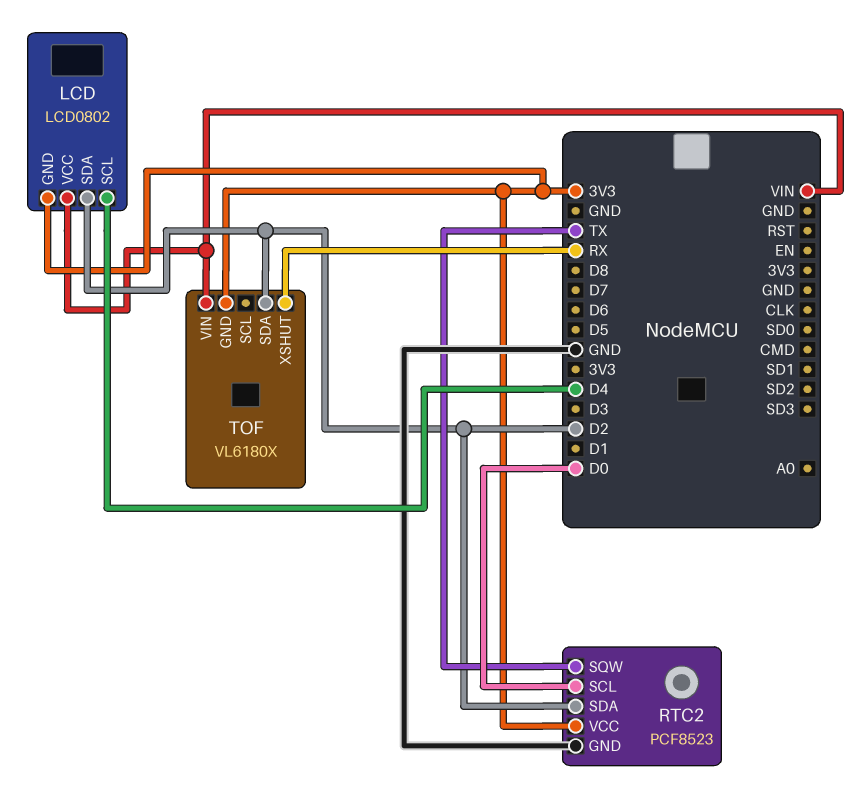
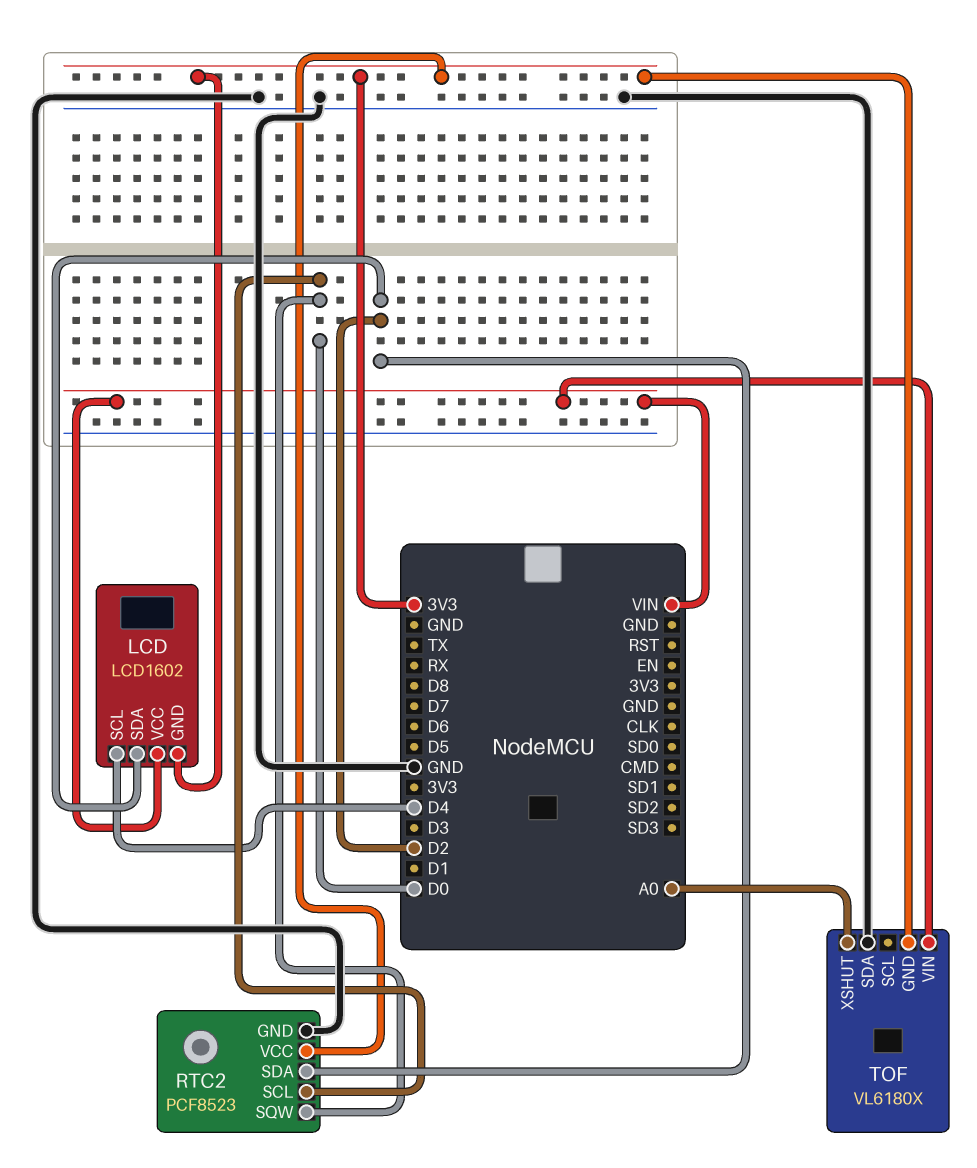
LCD: LCD0802 -> LCD1602
RTC2 pin SQW: TX -> D0
TOF pin SDA: D2 -> GND
TOF pin XSHUT: RX -> A0

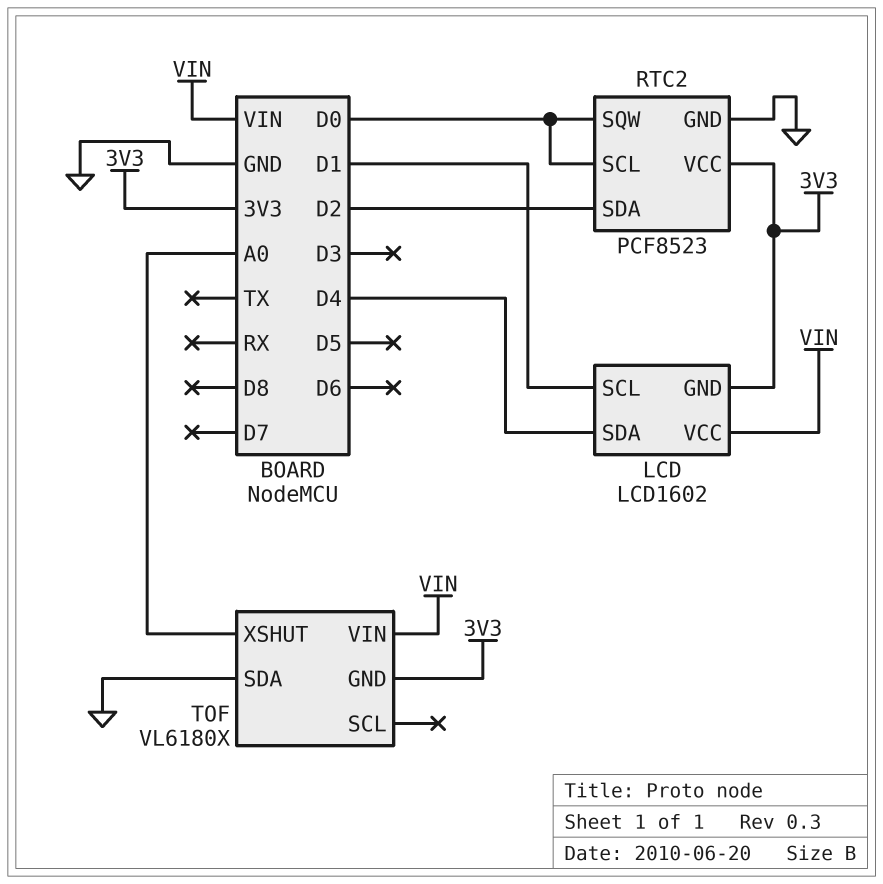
LCD pin SCL: D4 -> D1
LCD pin SDA: D2 -> D4

